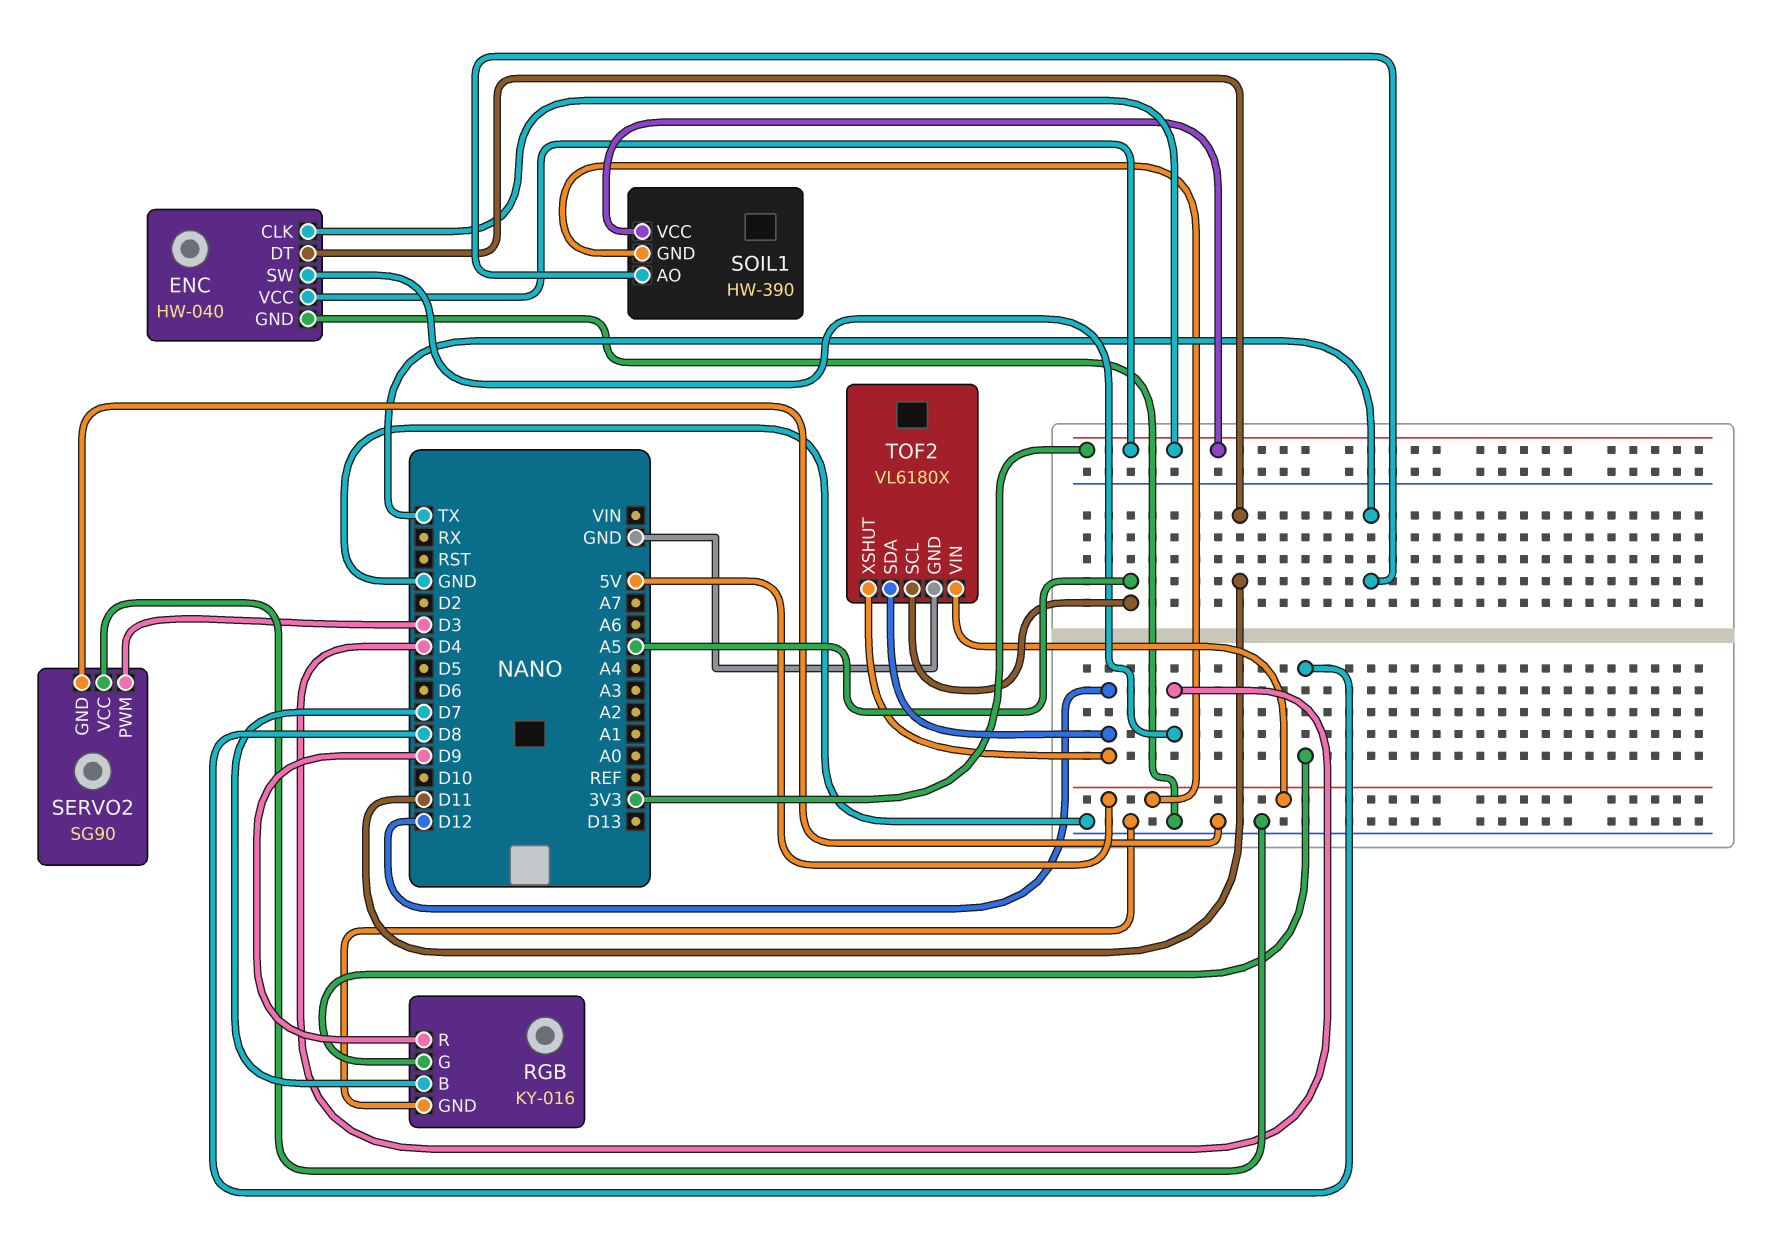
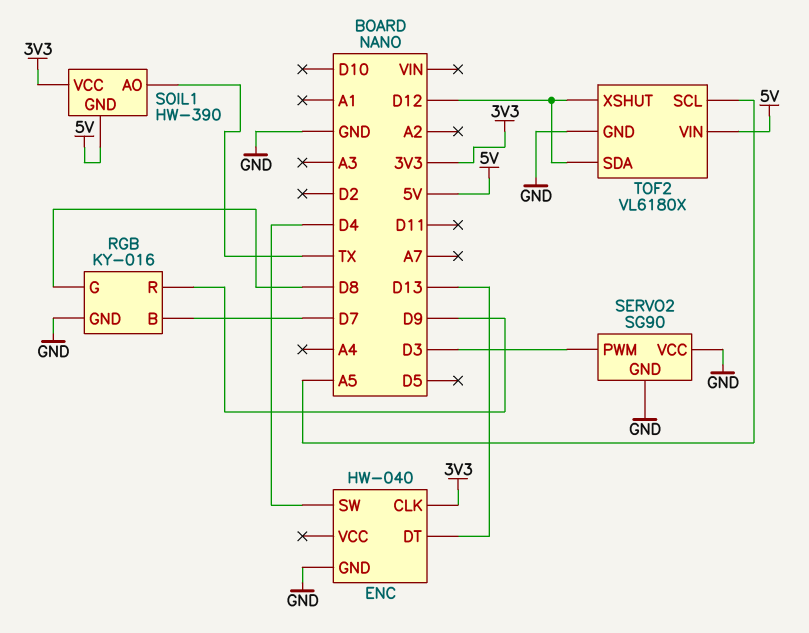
ENC pin DT: D11 -> D13
ENC pin VCC: 3V3 -> none

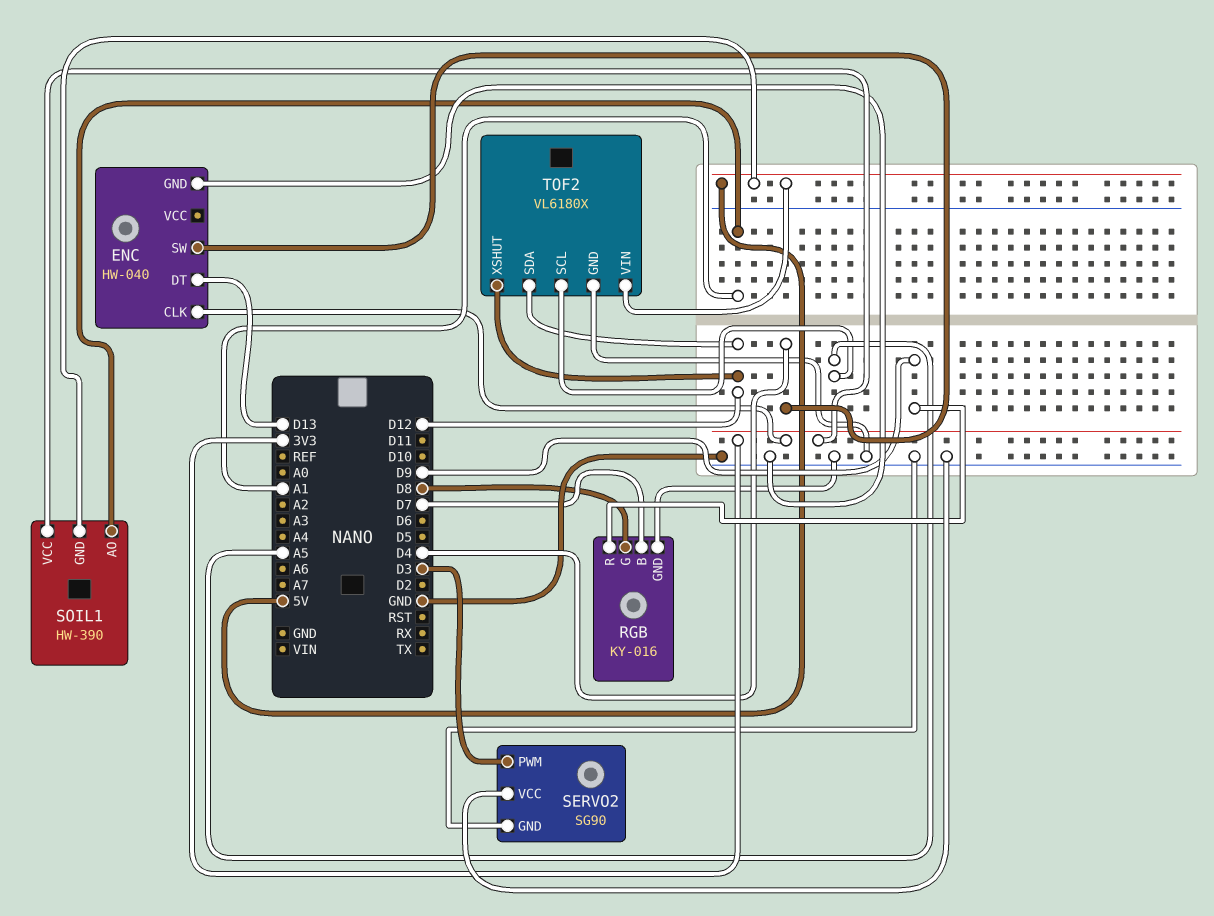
SOIL1 pin AO: TX -> A1

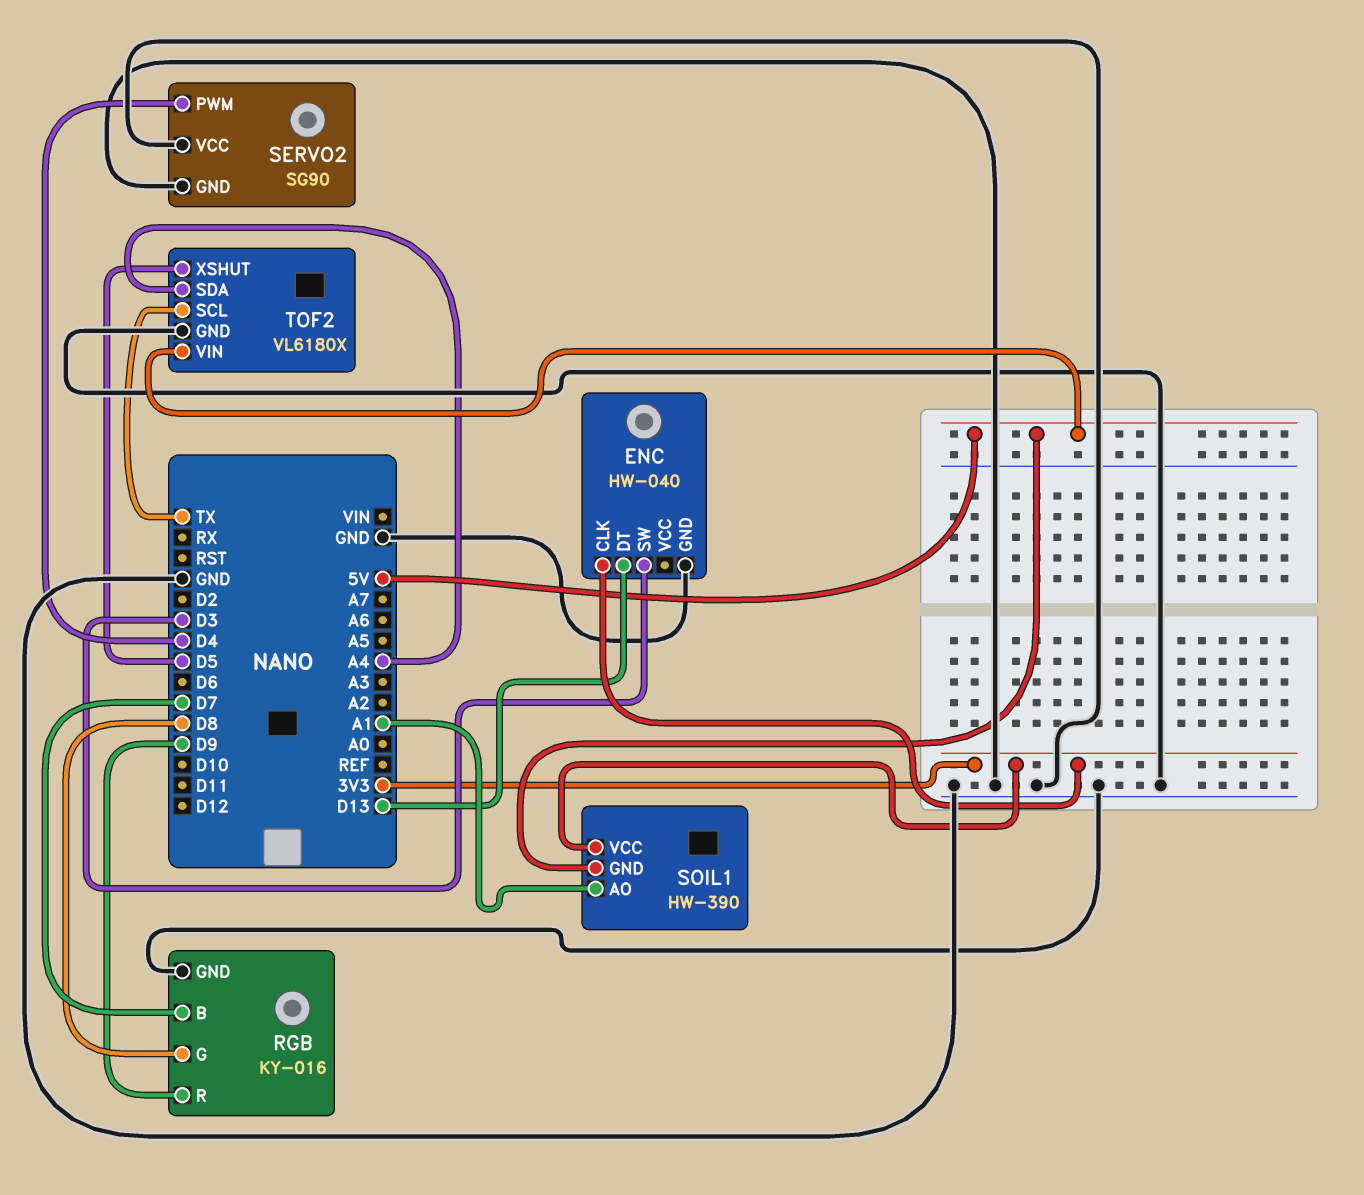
ENC pin SW: D4 -> D3
SERVO2 pin PWM: D3 -> D4
TOF2 pin SCL: A5 -> TX
TOF2 pin SDA: D12 -> A4
TOF2 pin XSHUT: D12 -> D5

